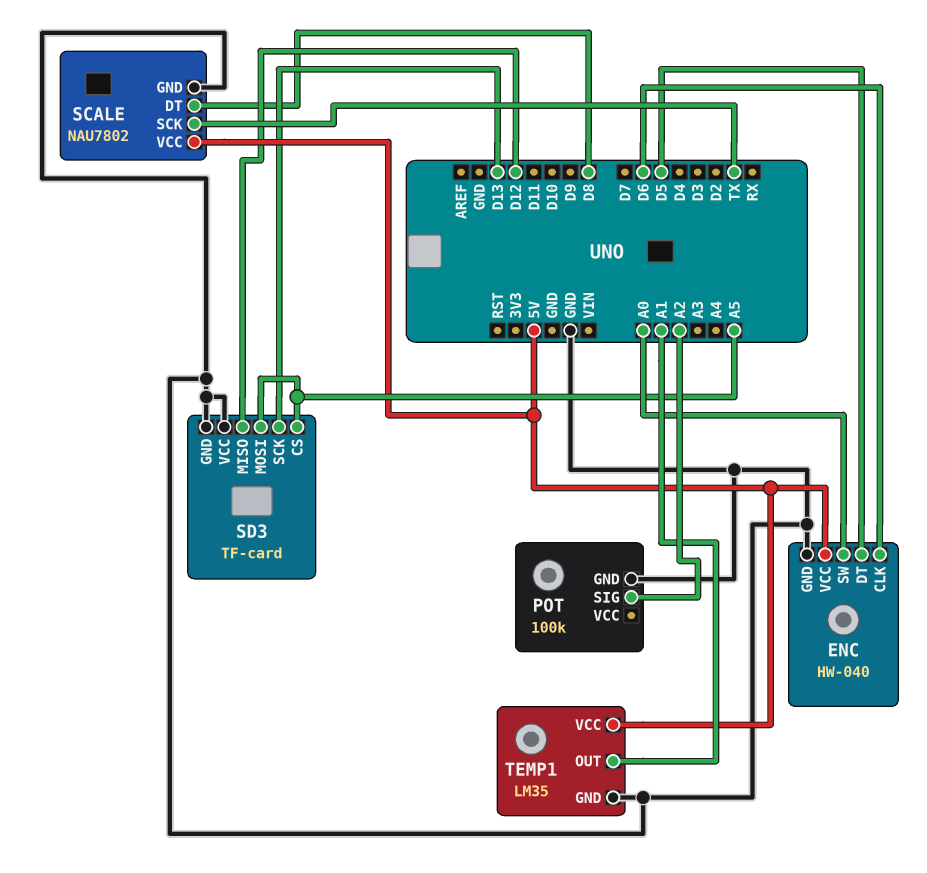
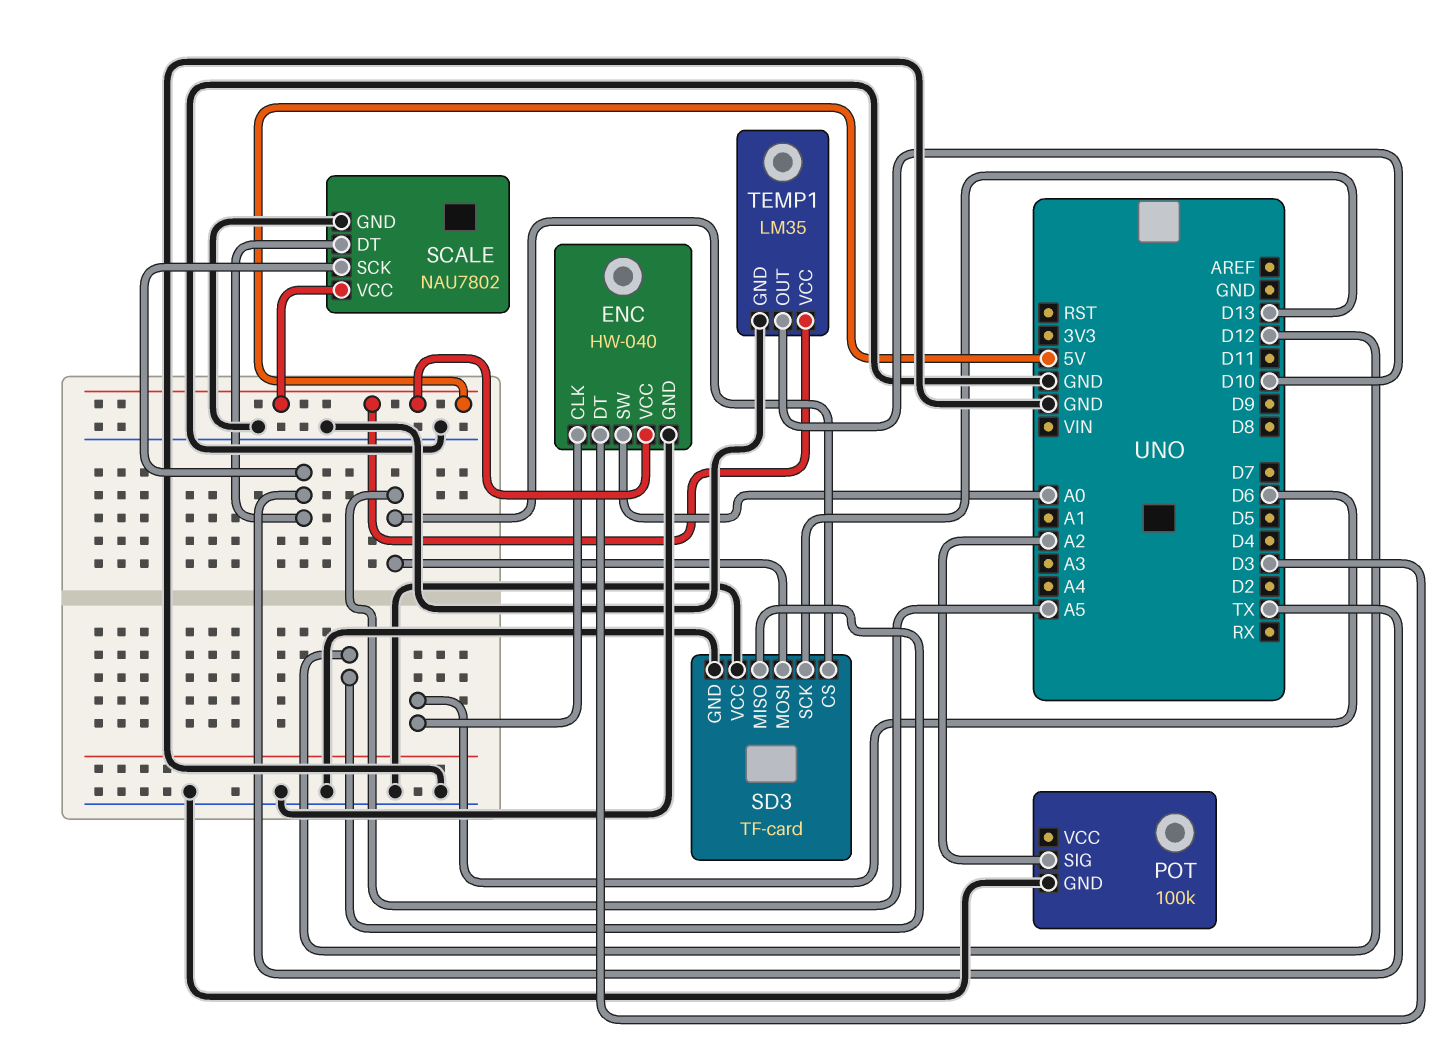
ENC pin DT: D5 -> D3
SCALE pin DT: D8 -> TX
TEMP1 pin OUT: A1 -> D10

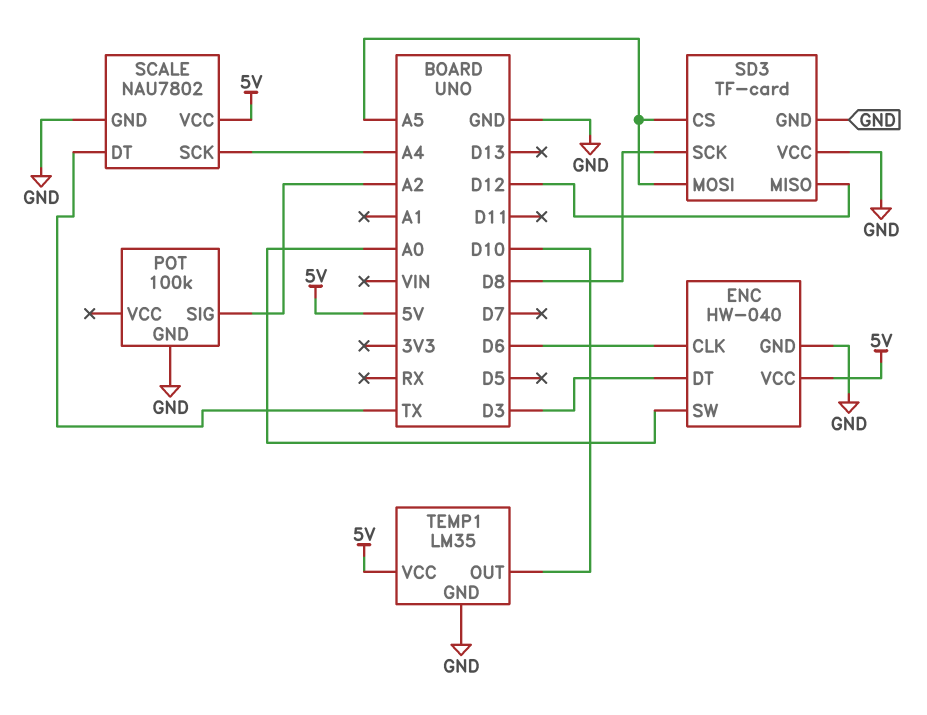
SCALE pin SCK: TX -> A4
SD3 pin SCK: D13 -> D8

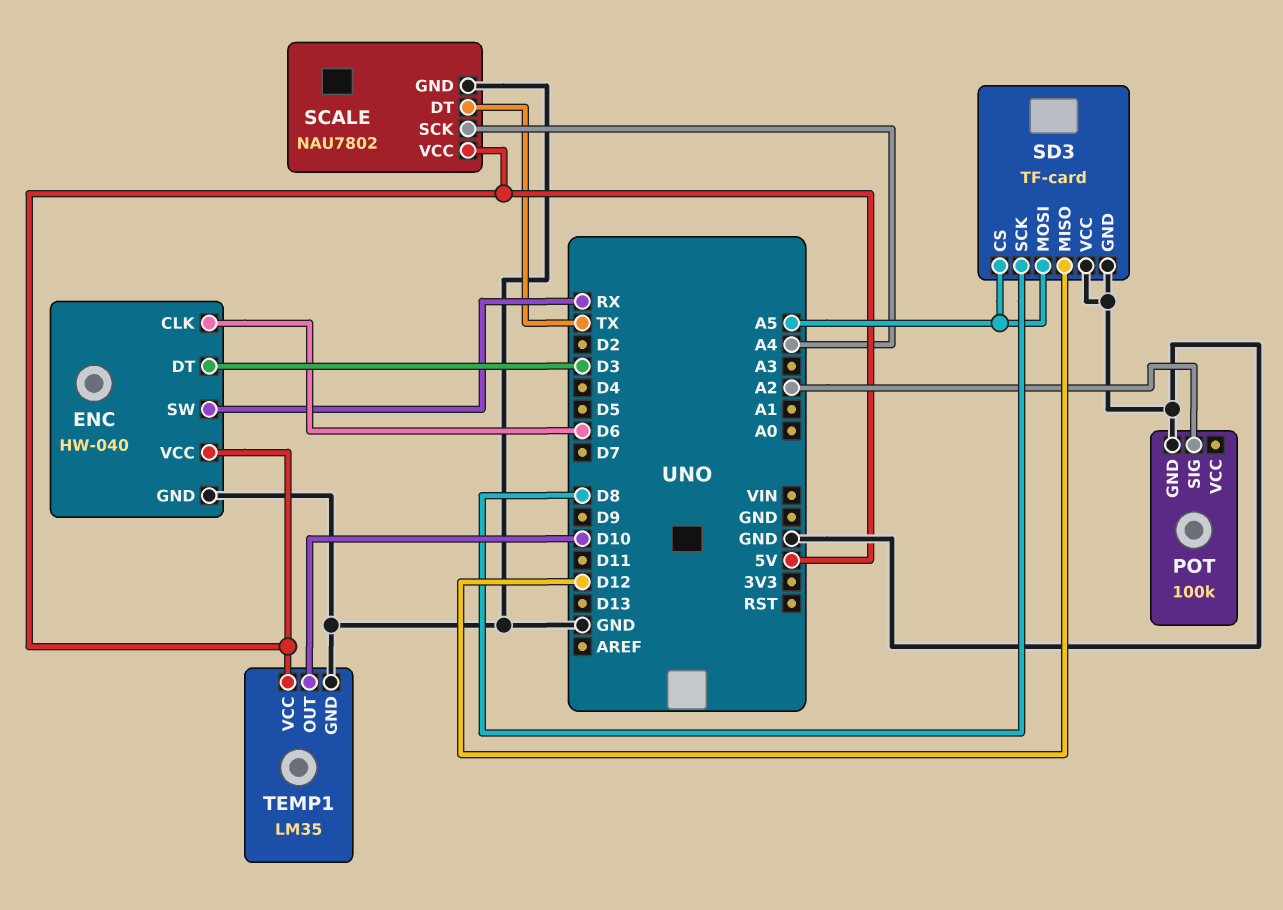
ENC pin SW: A0 -> RX

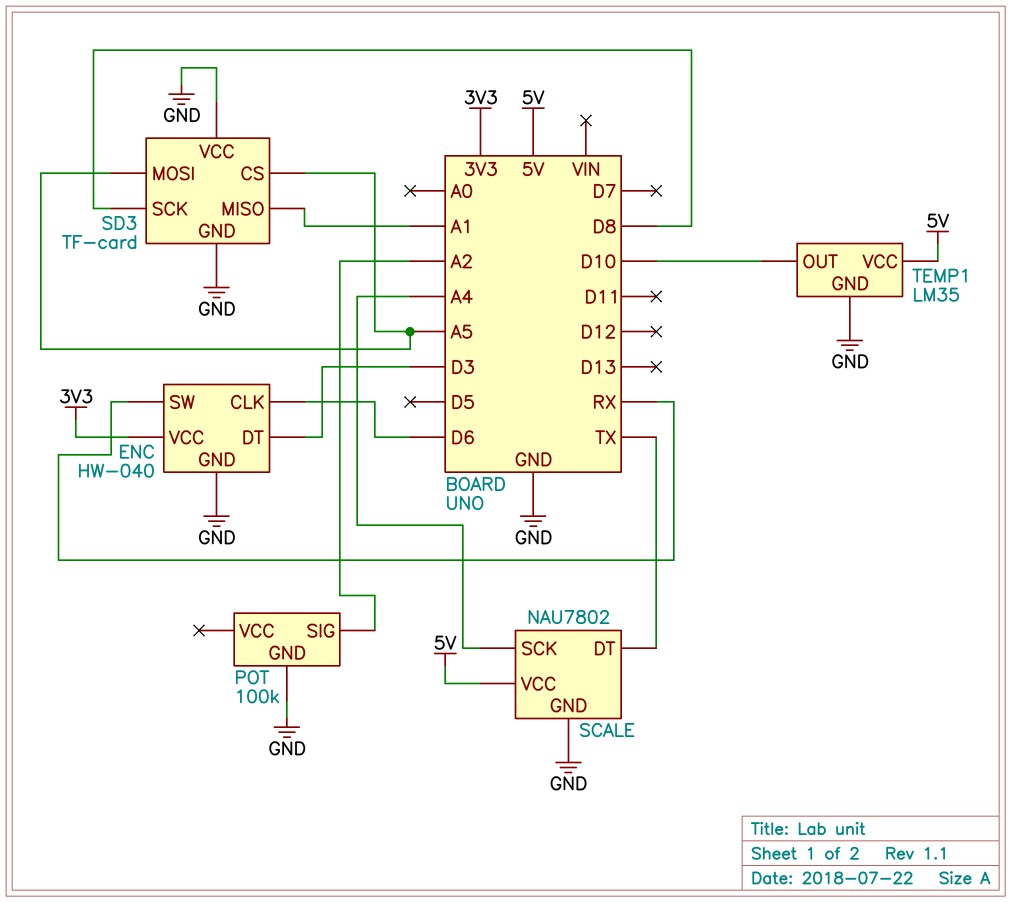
ENC pin VCC: 5V -> 3V3
SD3 pin MISO: D12 -> A1

